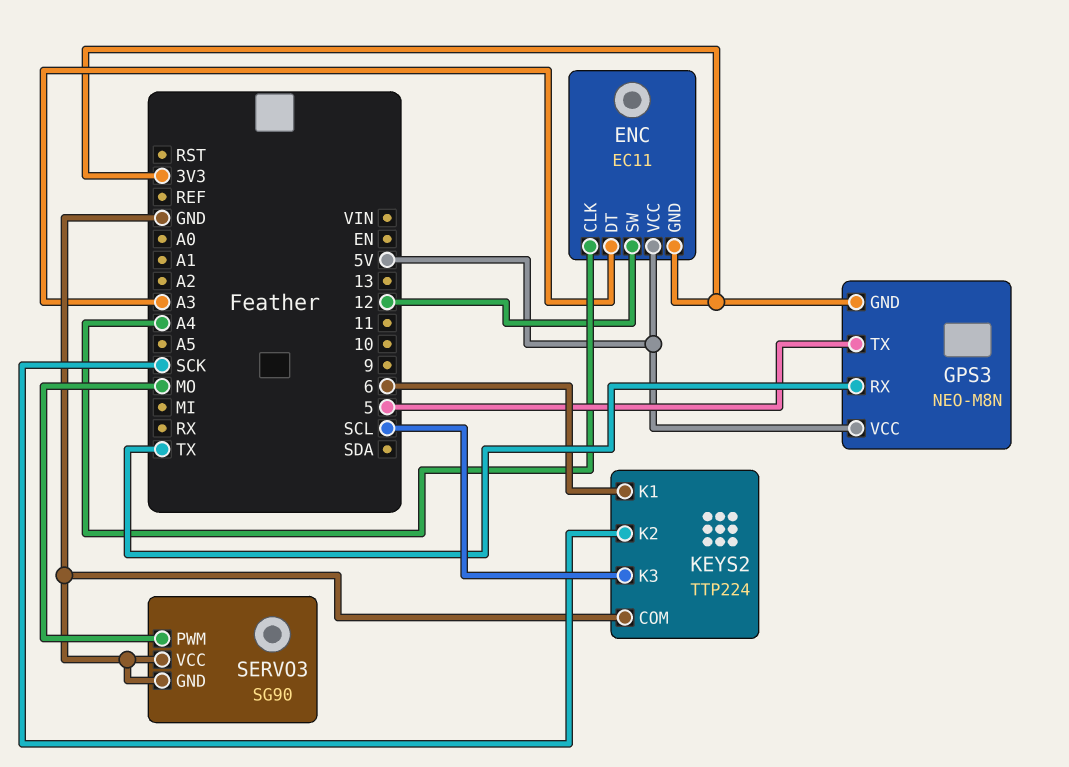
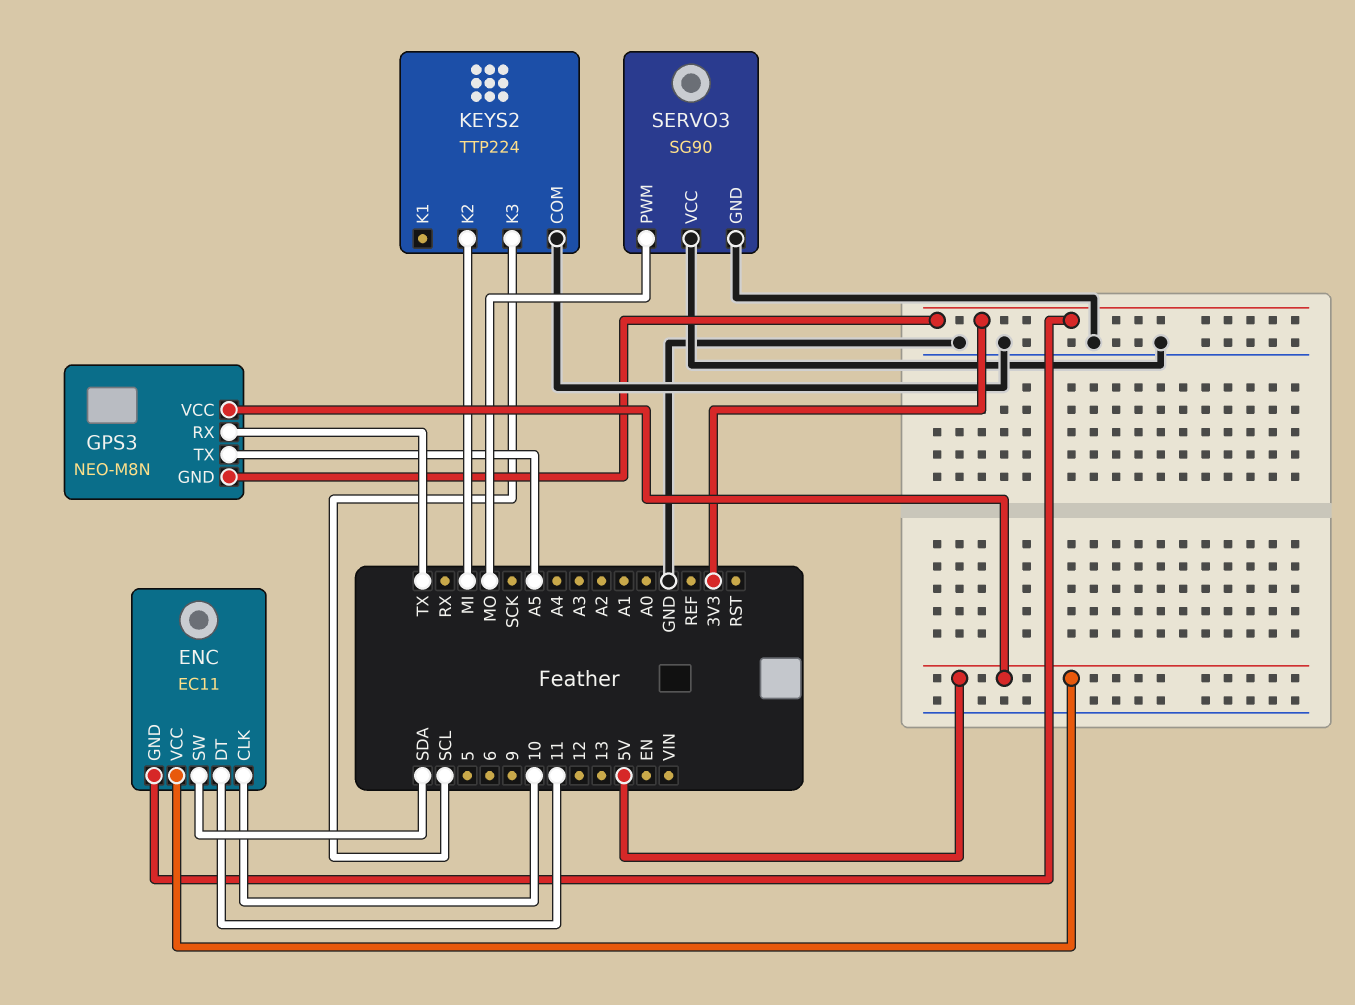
ENC pin CLK: A4 -> 10
ENC pin DT: A3 -> 11
ENC pin SW: 12 -> SDA
GPS3 pin TX: 5 -> A5
KEYS2 pin K1: 6 -> none
KEYS2 pin K2: SCK -> MI

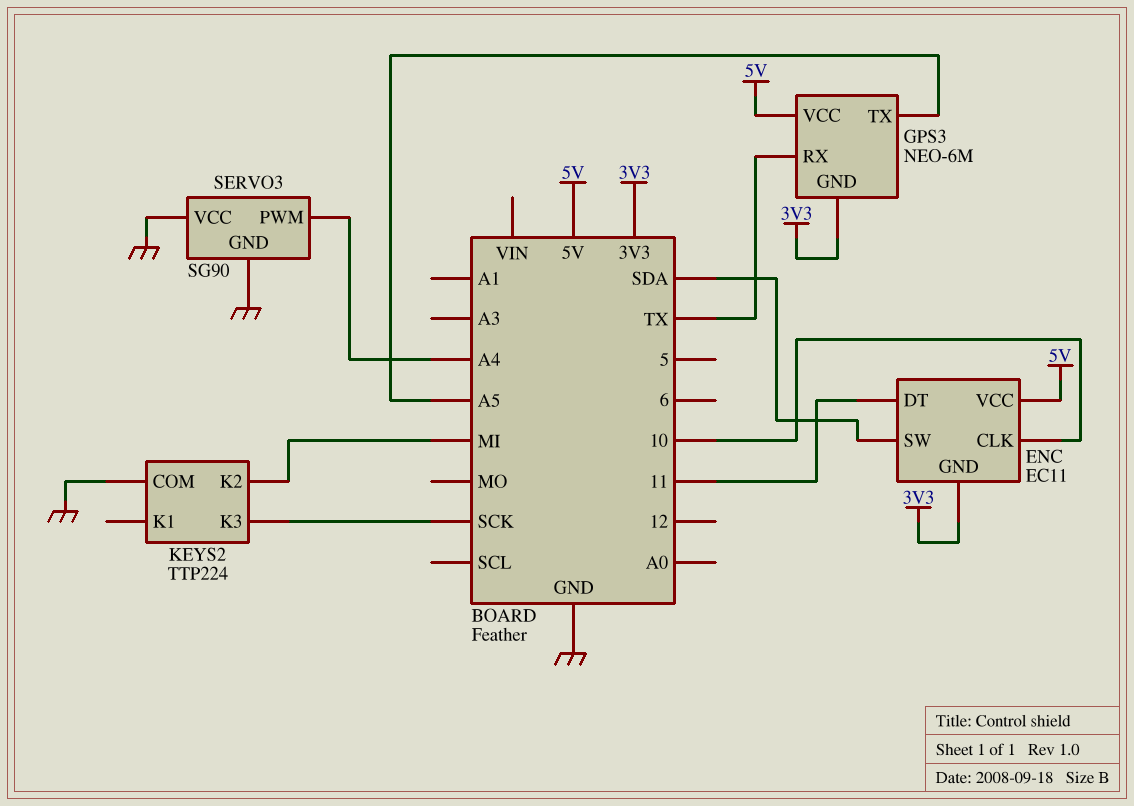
GPS3: NEO-M8N -> NEO-6M
KEYS2 pin K3: SCL -> SCK
SERVO3 pin PWM: MO -> A4

